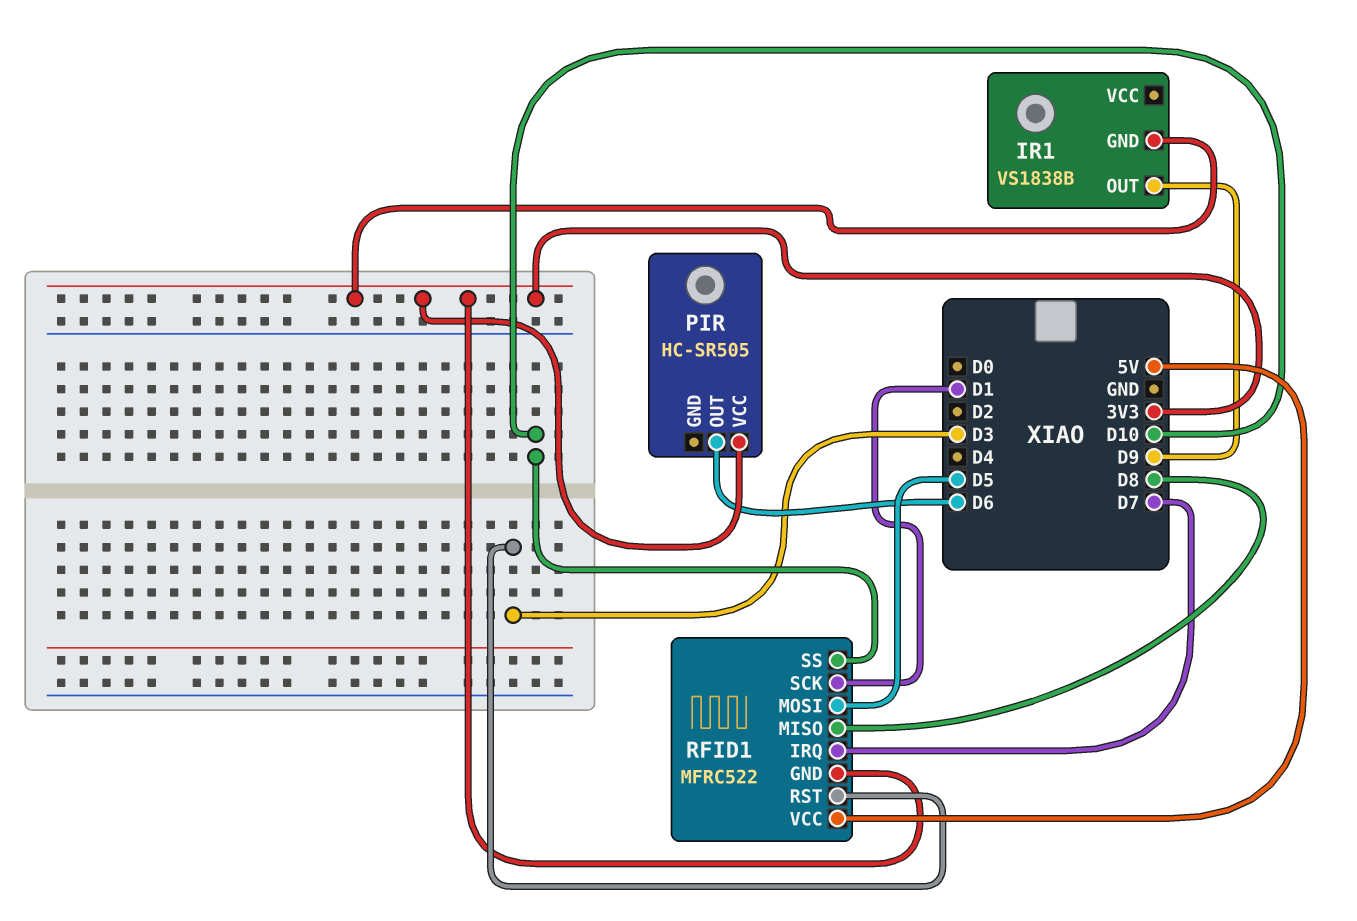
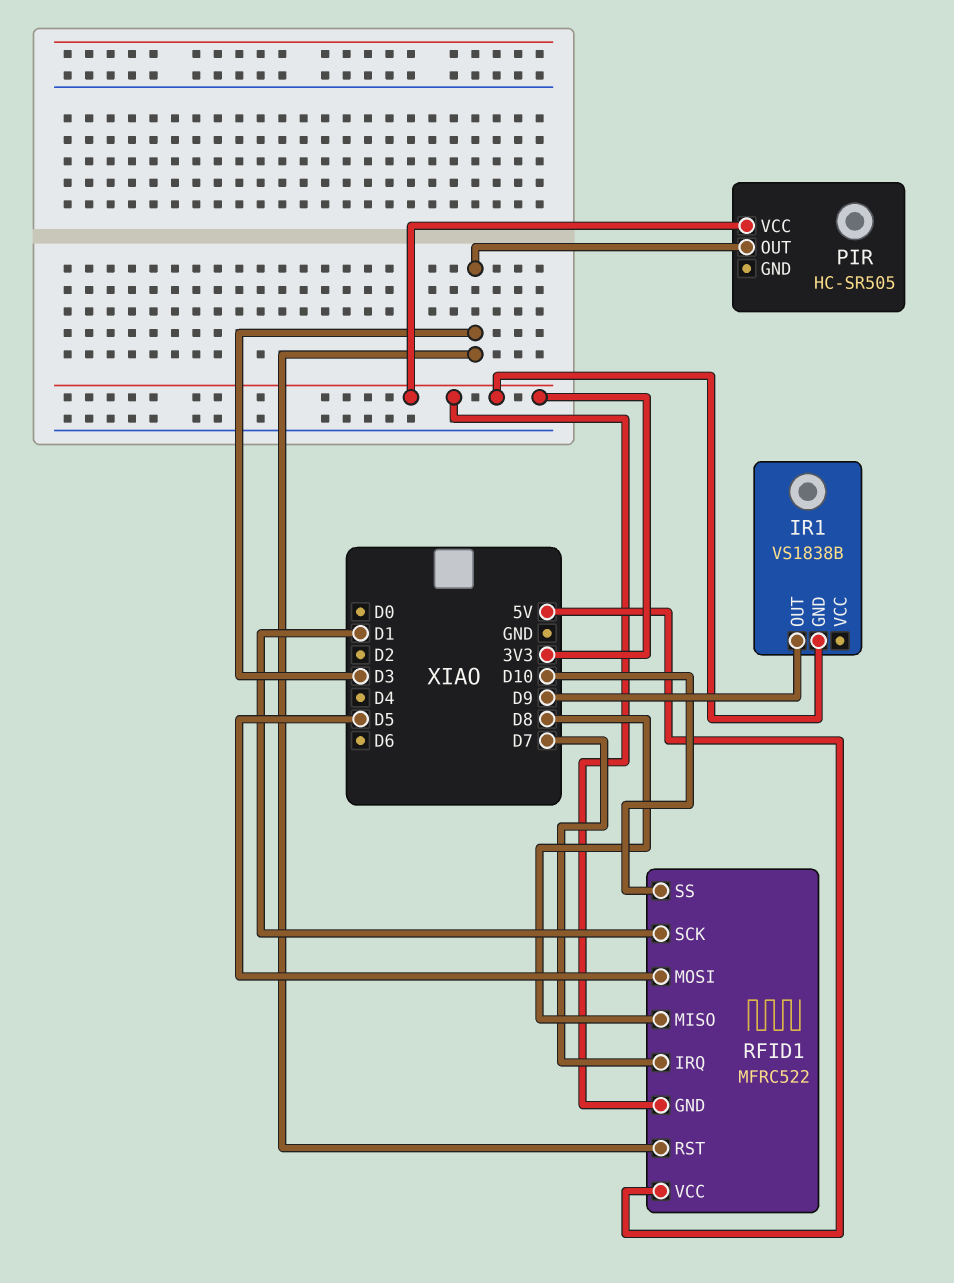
PIR pin OUT: D6 -> D3

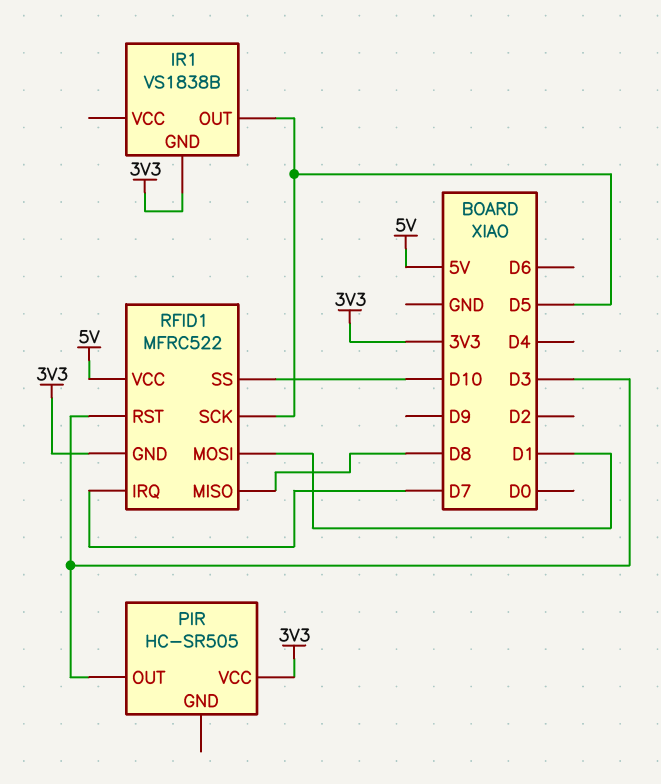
IR1 pin OUT: D9 -> D5
RFID1 pin MOSI: D5 -> D1
RFID1 pin SCK: D1 -> D5

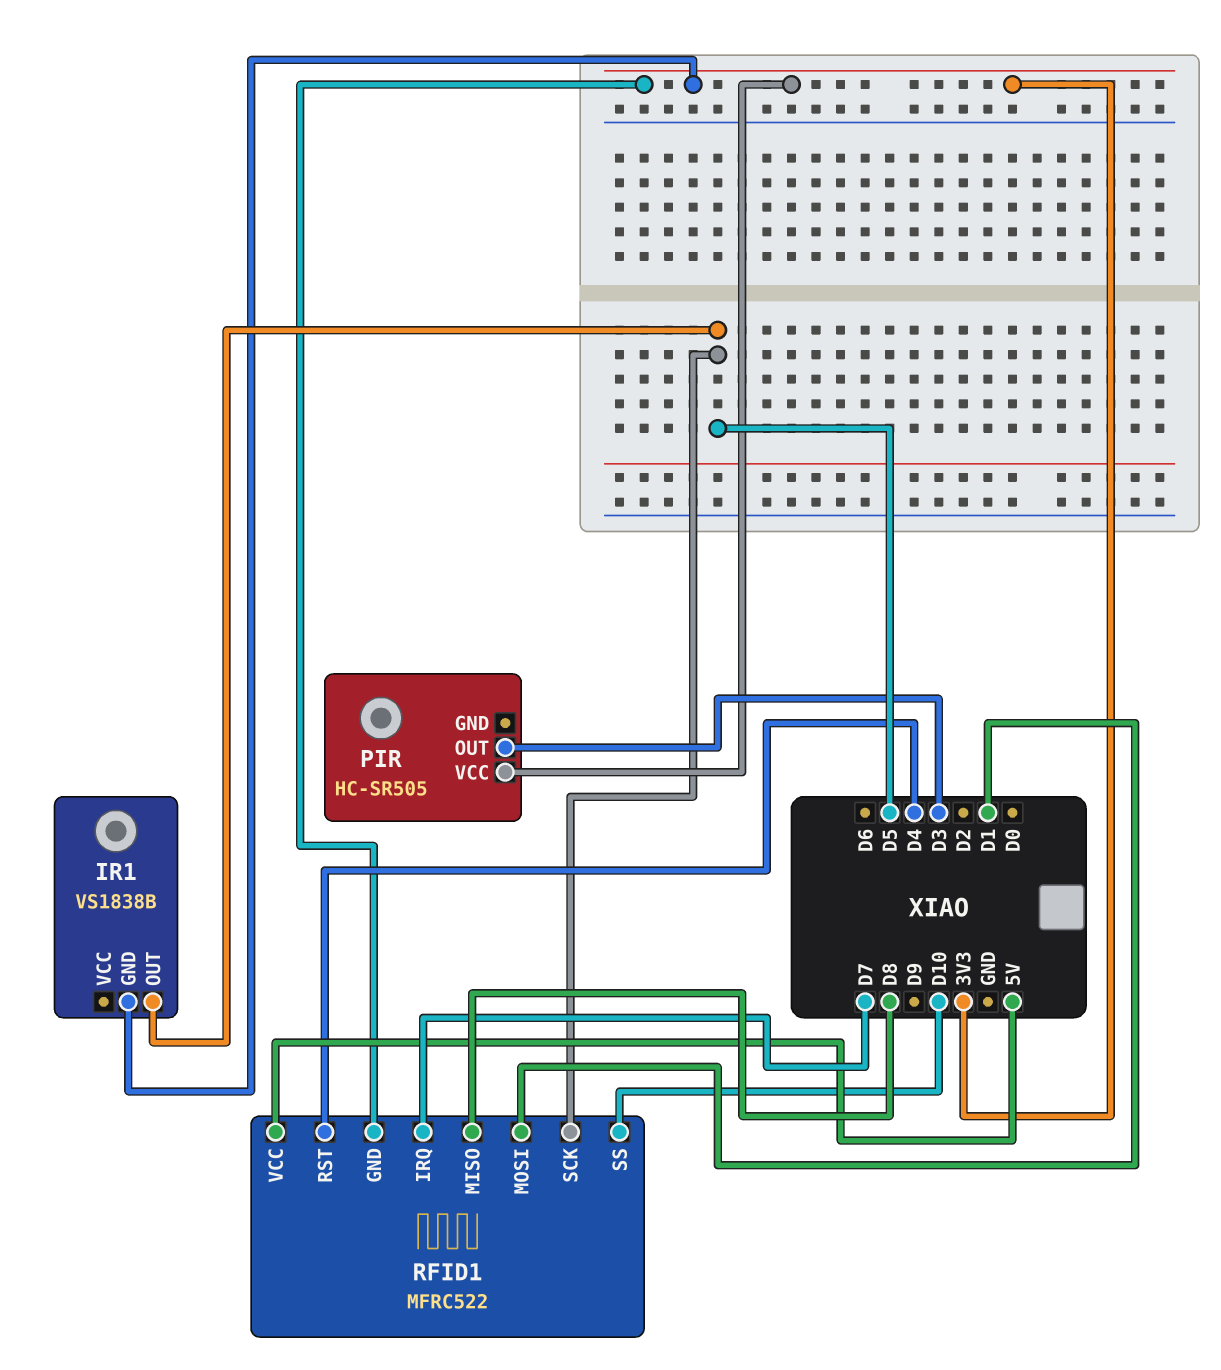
RFID1 pin RST: D3 -> D4

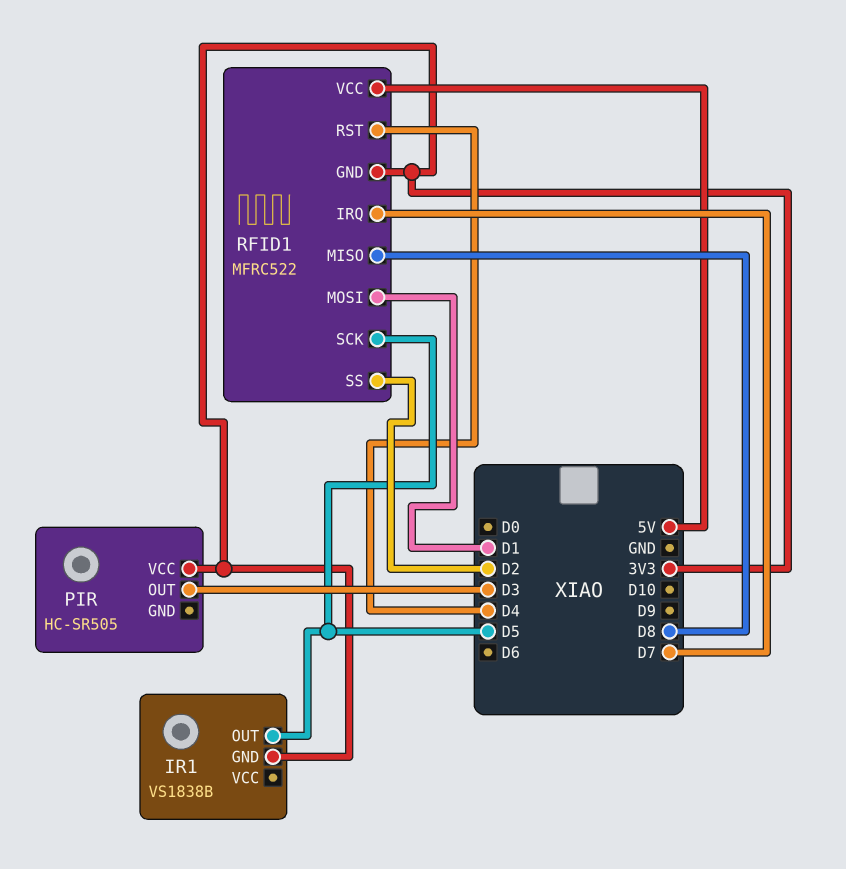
RFID1 pin SS: D10 -> D2

